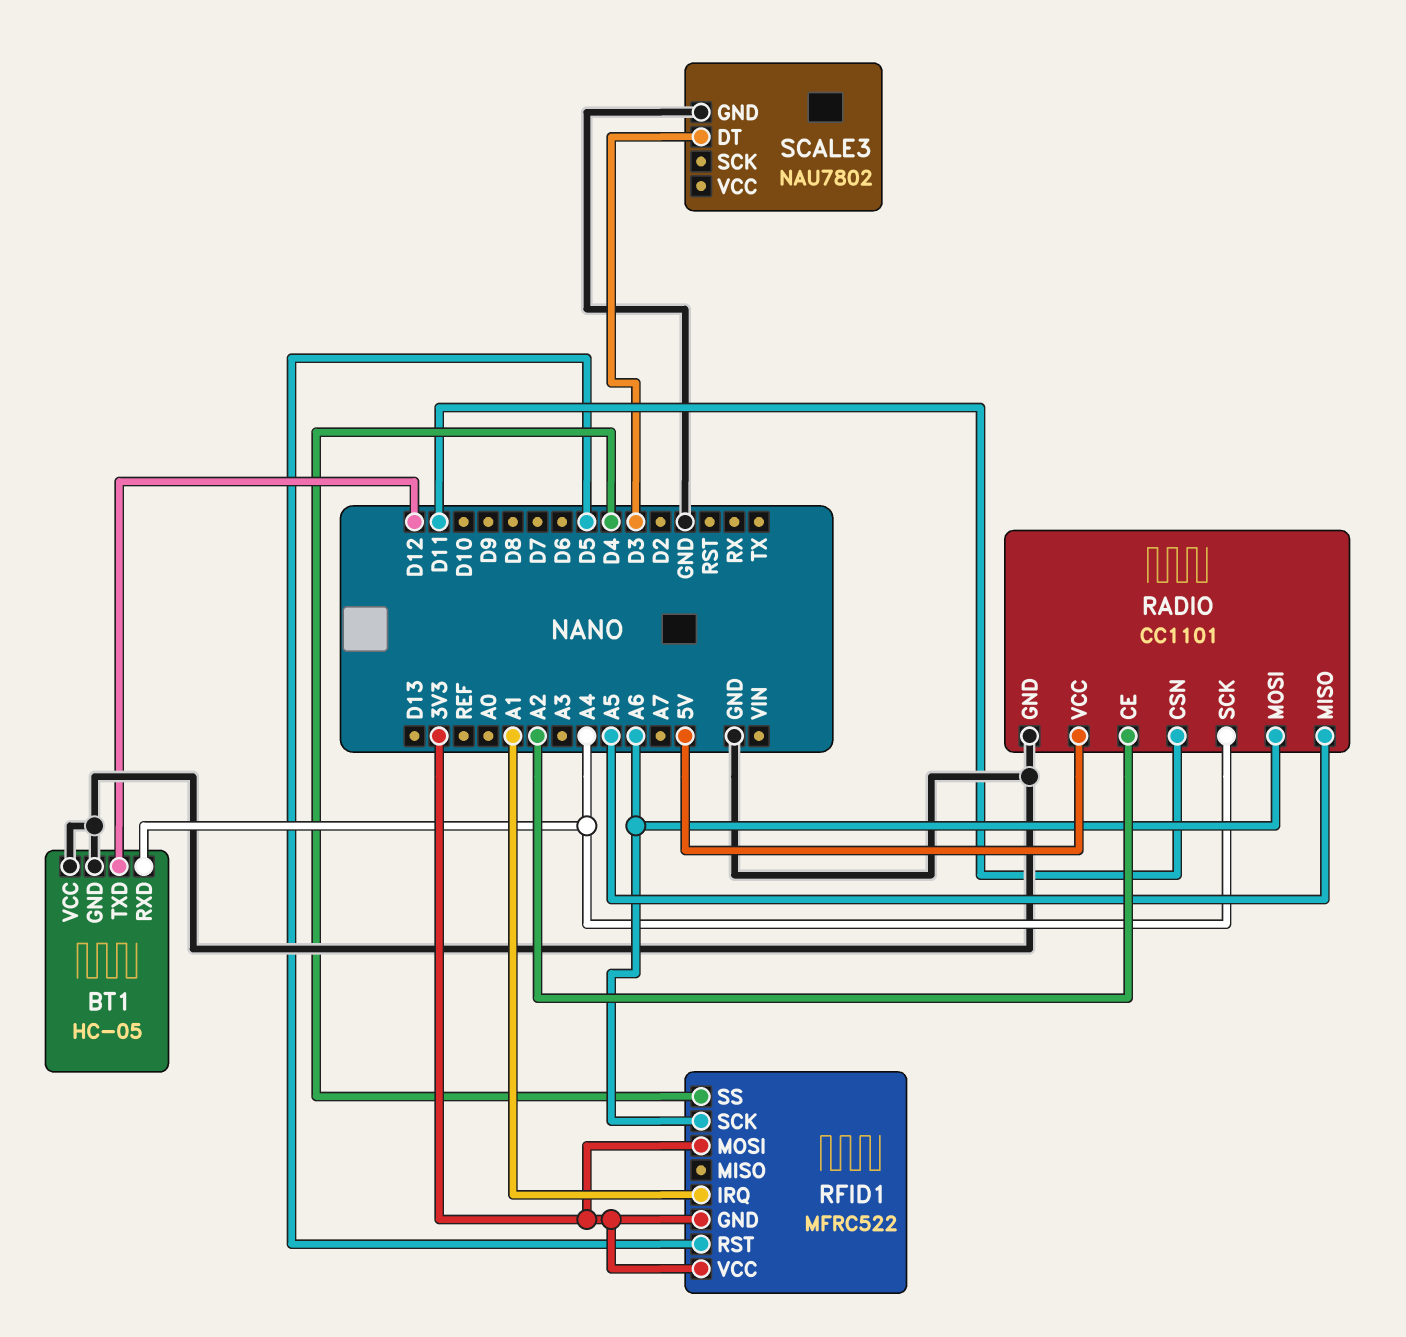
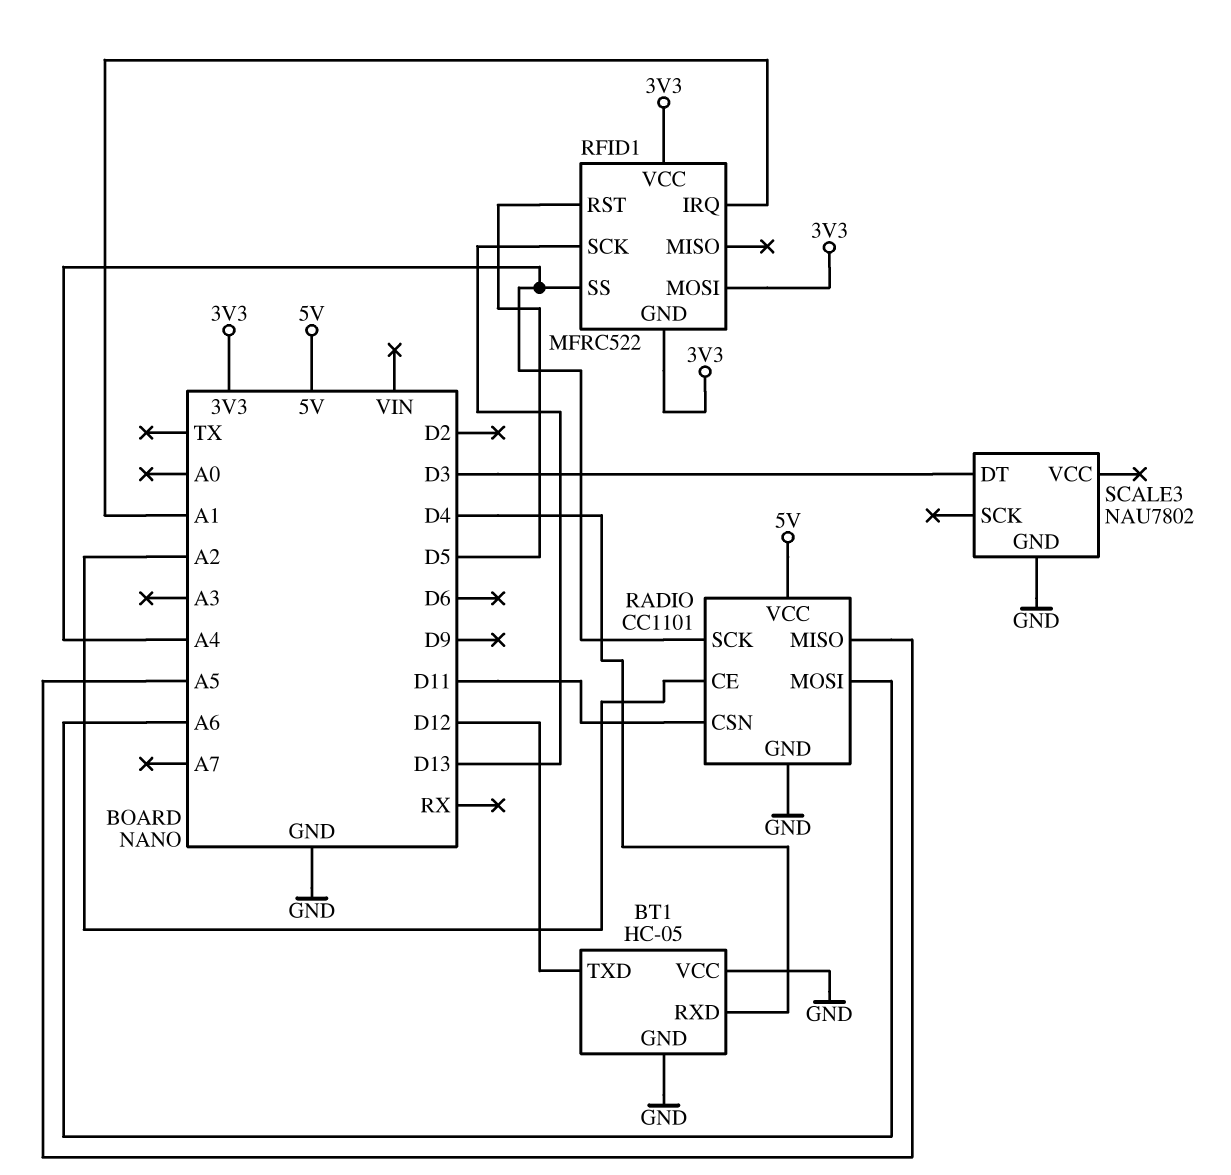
BT1 pin RXD: A4 -> D4
RFID1 pin SCK: A6 -> D13
RFID1 pin SS: D4 -> A4

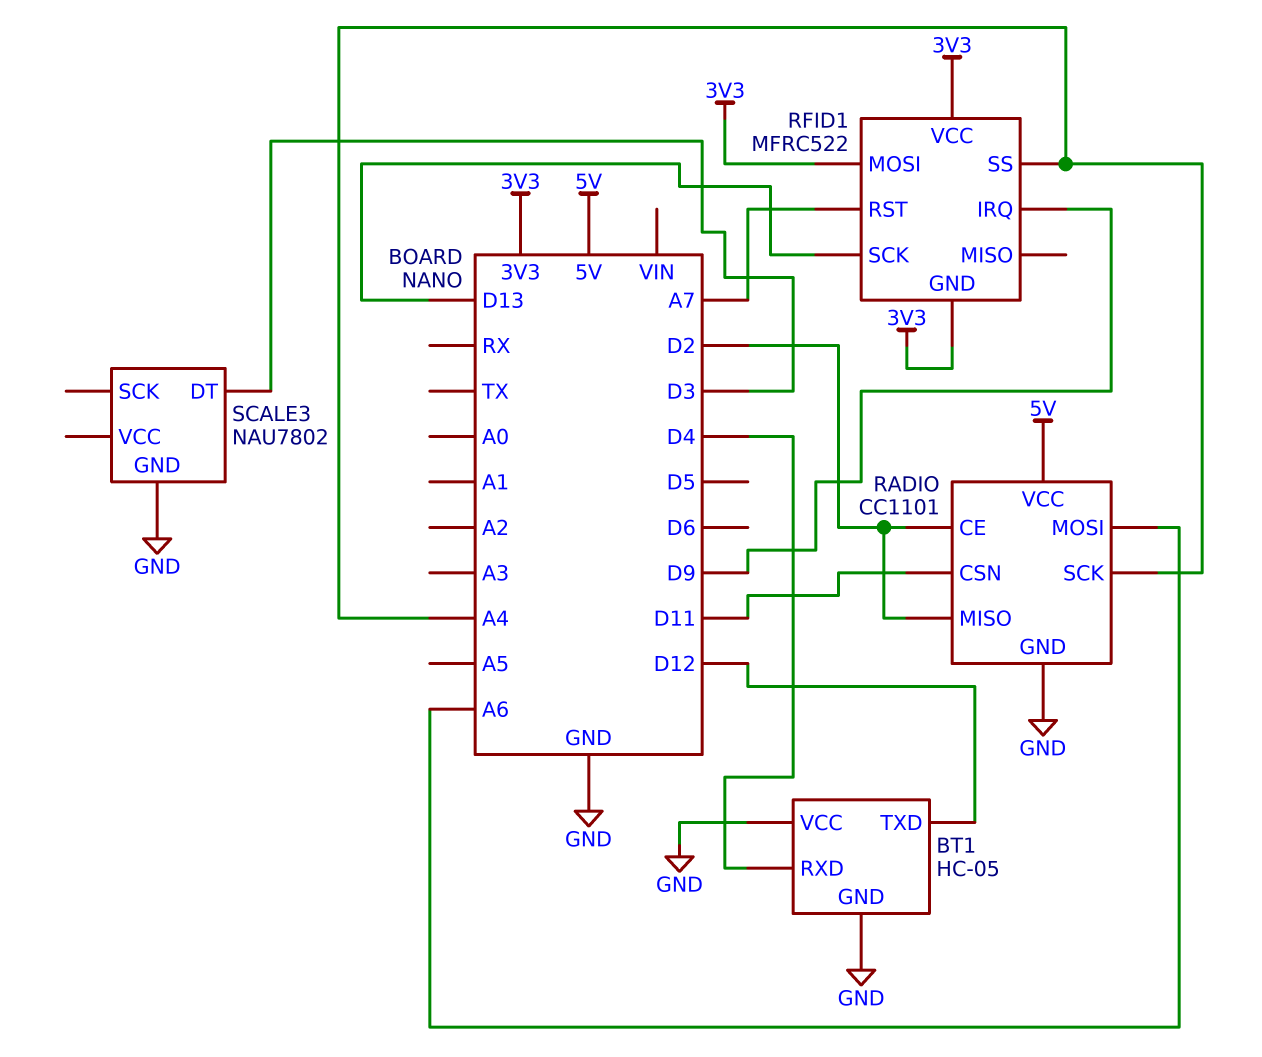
RADIO pin CE: A2 -> D2
RADIO pin MISO: A5 -> D2
RFID1 pin IRQ: A1 -> D9
RFID1 pin RST: D5 -> A7

